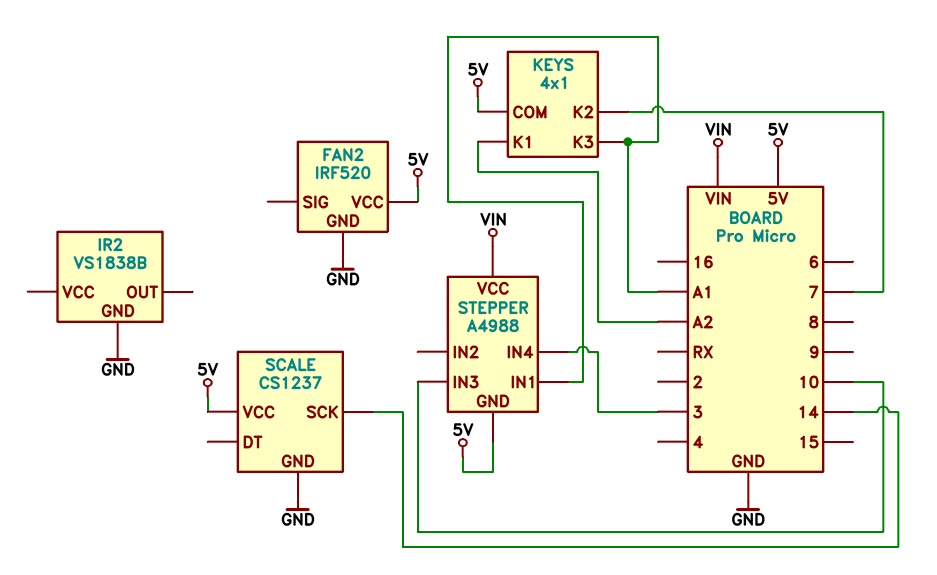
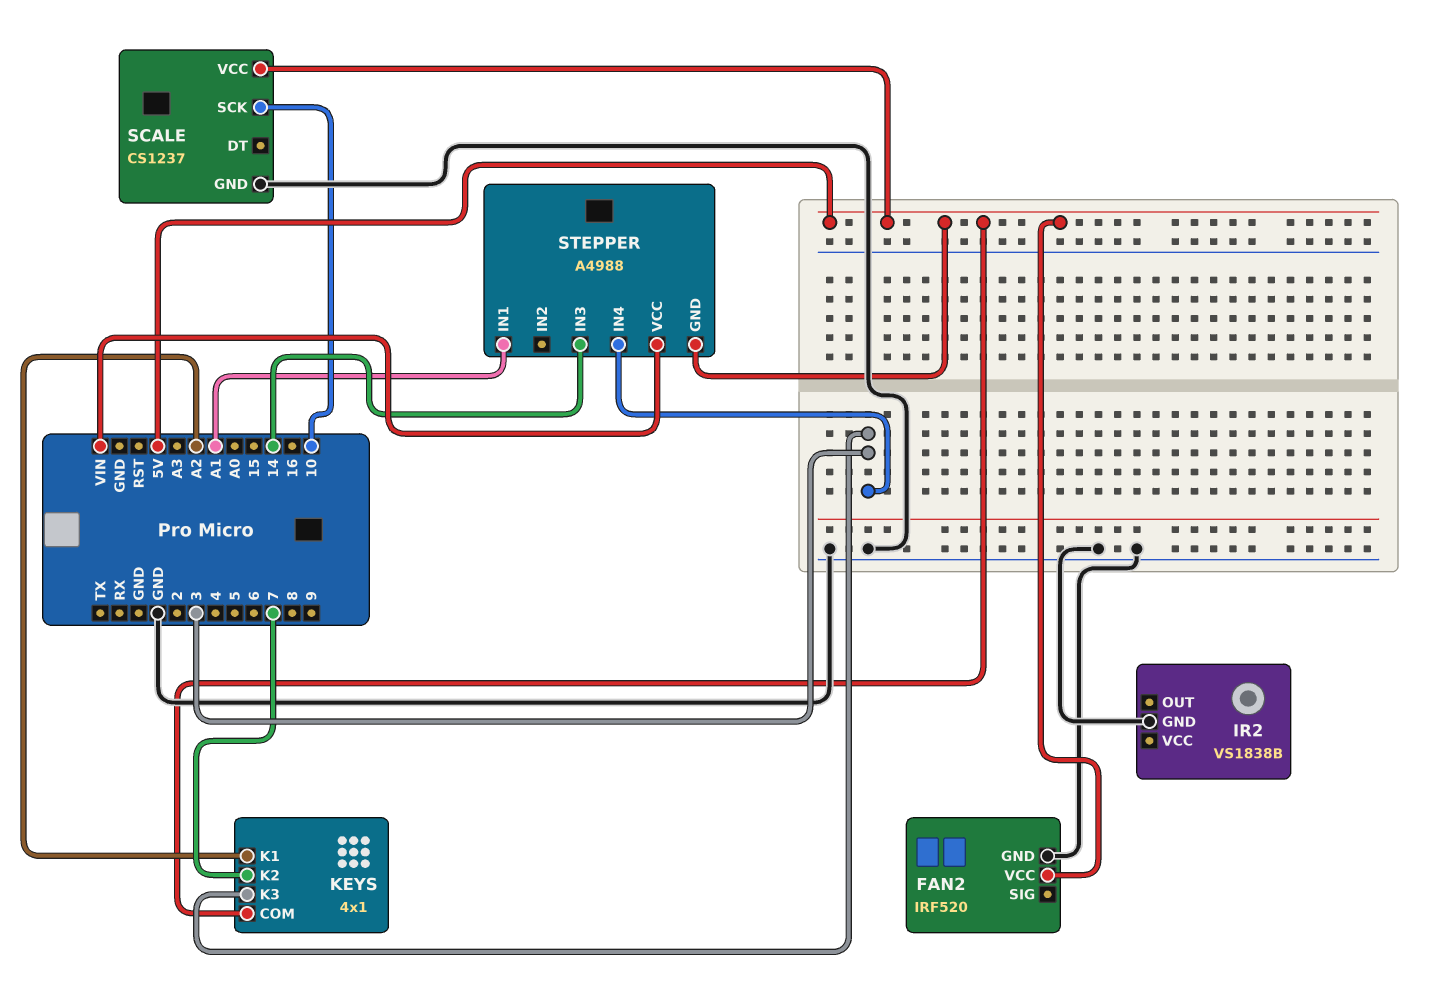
KEYS pin K3: A1 -> 3
SCALE pin SCK: 14 -> 10
STEPPER pin IN3: 10 -> 14

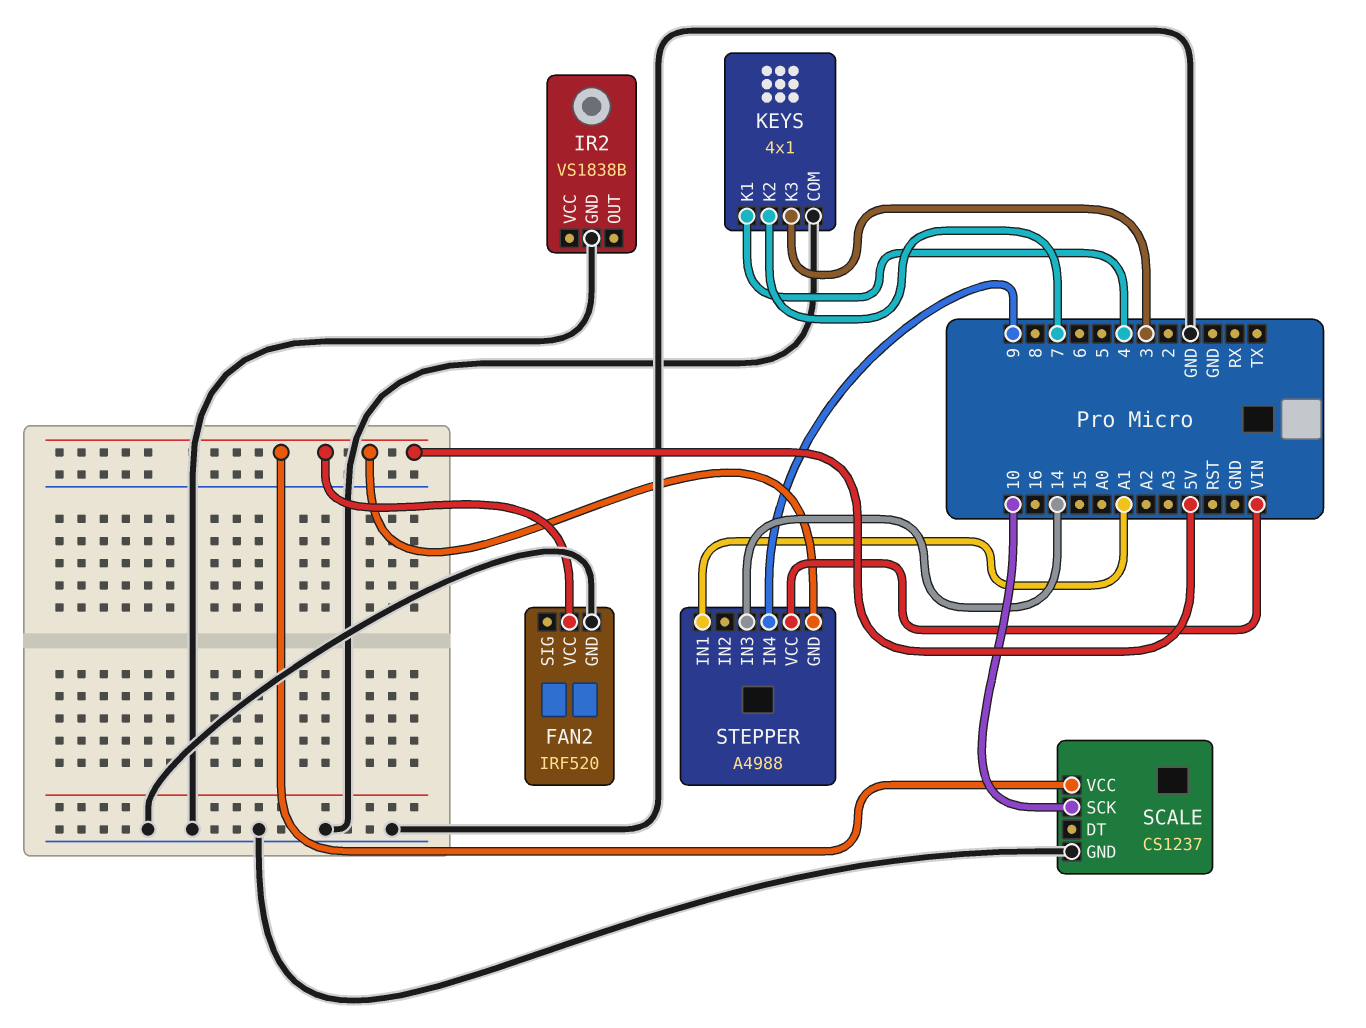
KEYS pin COM: 5V -> GND
KEYS pin K1: A2 -> 4
STEPPER pin IN4: 3 -> 9

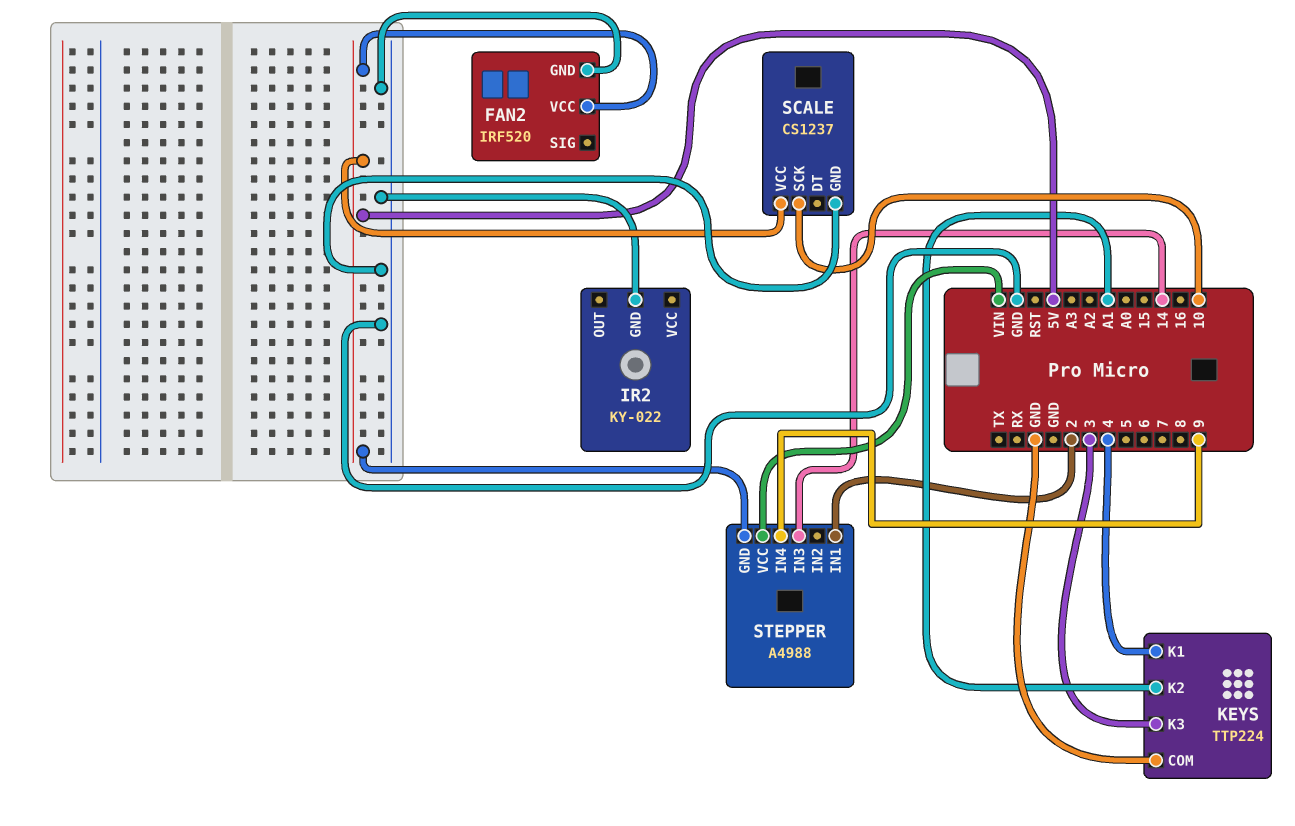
IR2: VS1838B -> KY-022
KEYS: 4x1 -> TTP224
KEYS pin K2: 7 -> A1
STEPPER pin IN1: A1 -> 2

